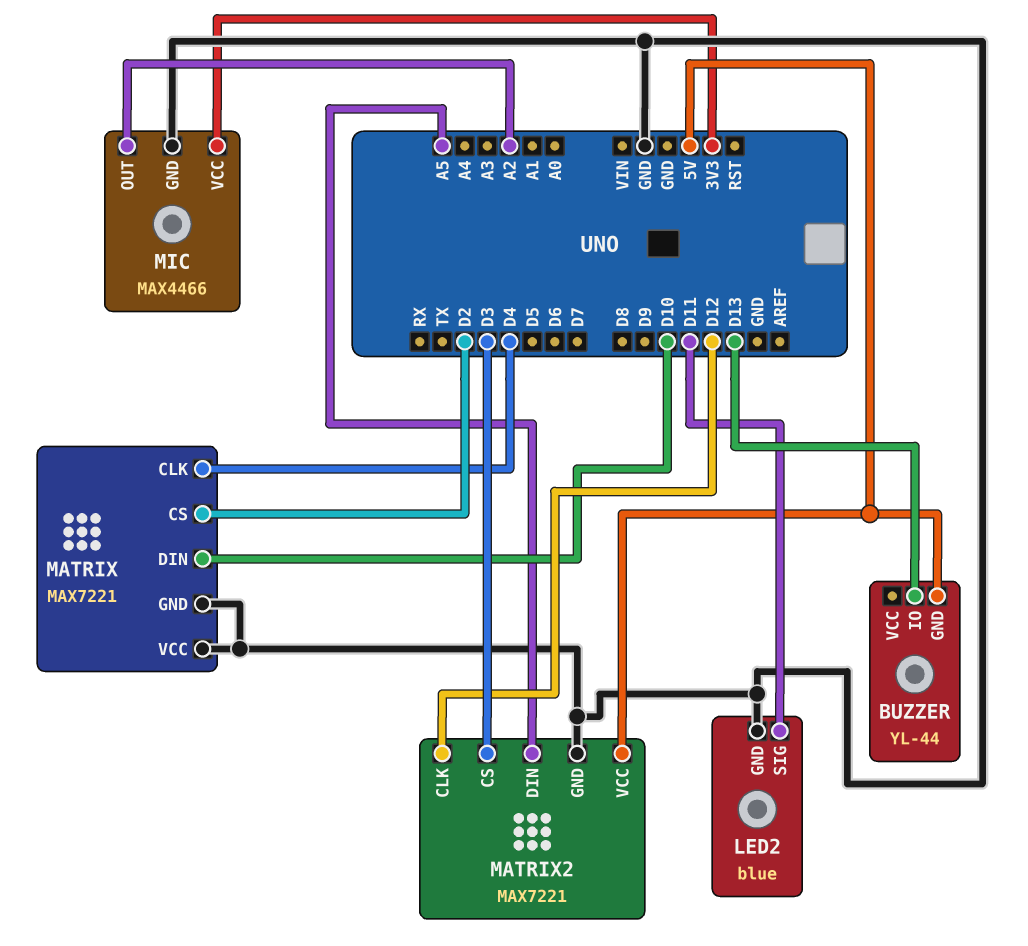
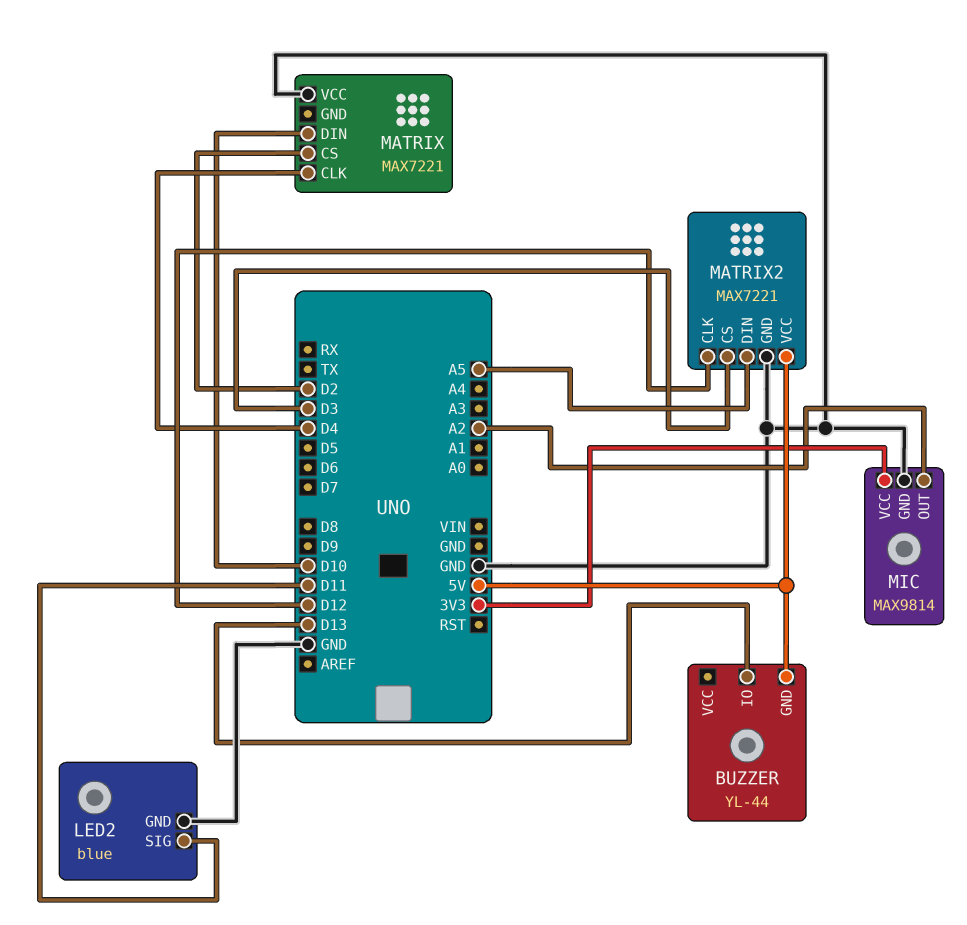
MATRIX pin GND: GND -> none
MIC: MAX4466 -> MAX9814

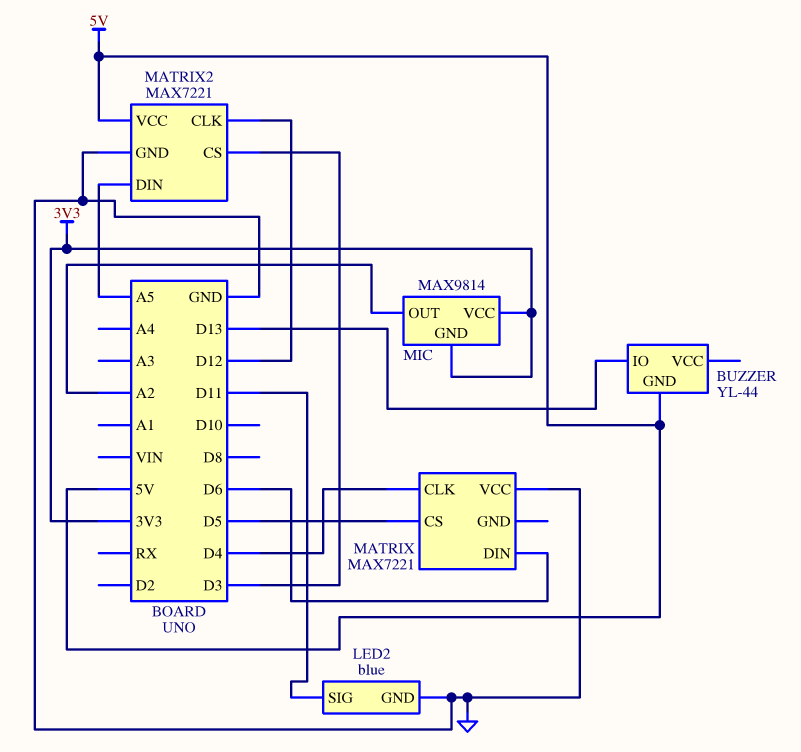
MATRIX pin CS: D2 -> D5
MATRIX pin DIN: D10 -> D6
MIC pin GND: GND -> 3V3

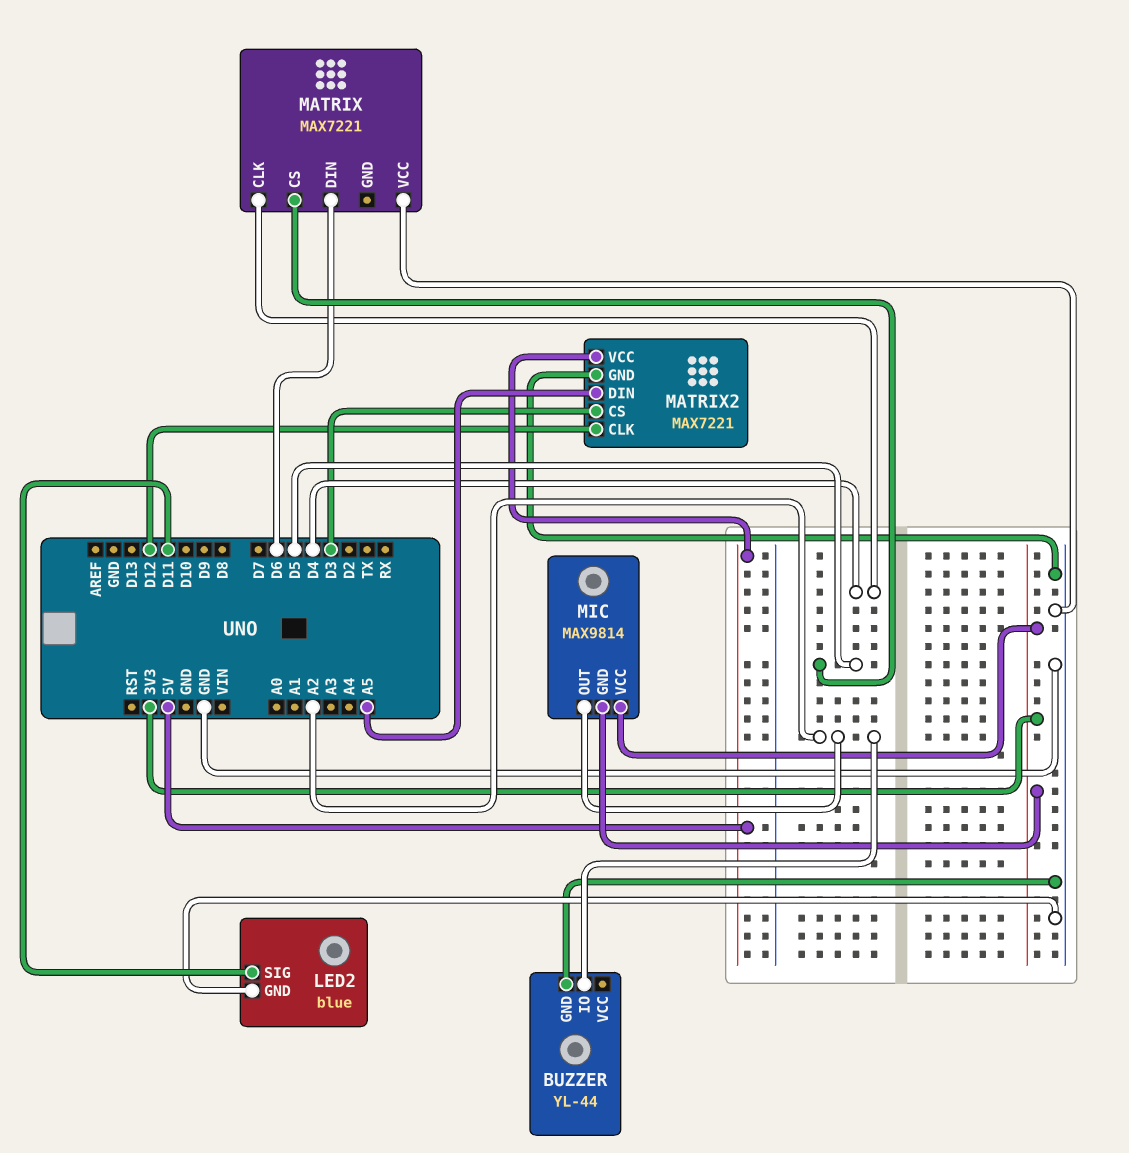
BUZZER pin GND: 5V -> GND
BUZZER pin IO: D13 -> A2

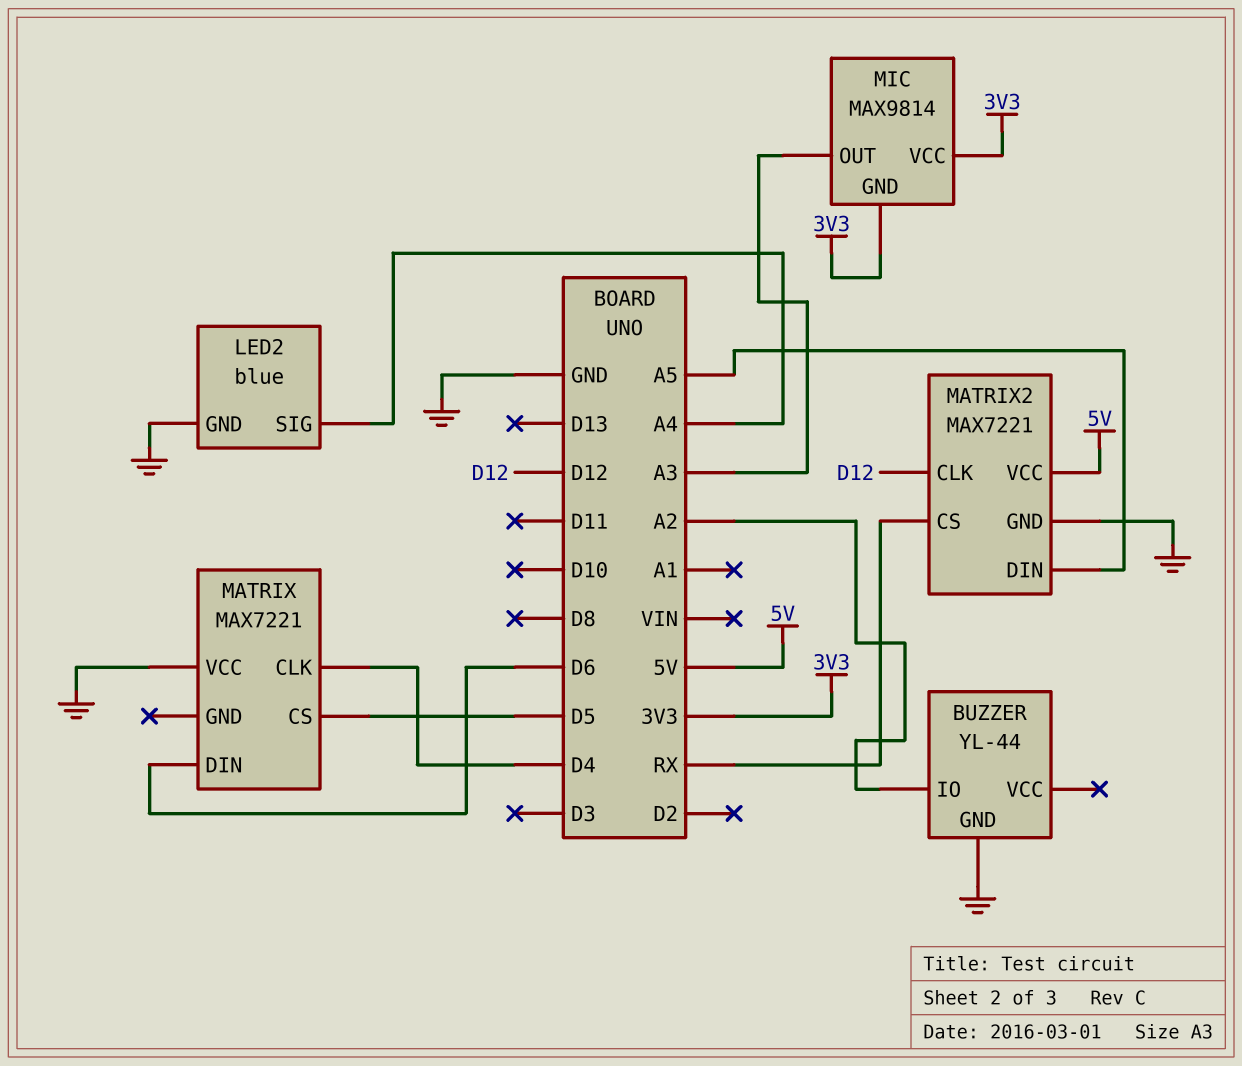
LED2 pin SIG: D11 -> A4
MATRIX2 pin CS: D3 -> RX
MIC pin OUT: A2 -> A3

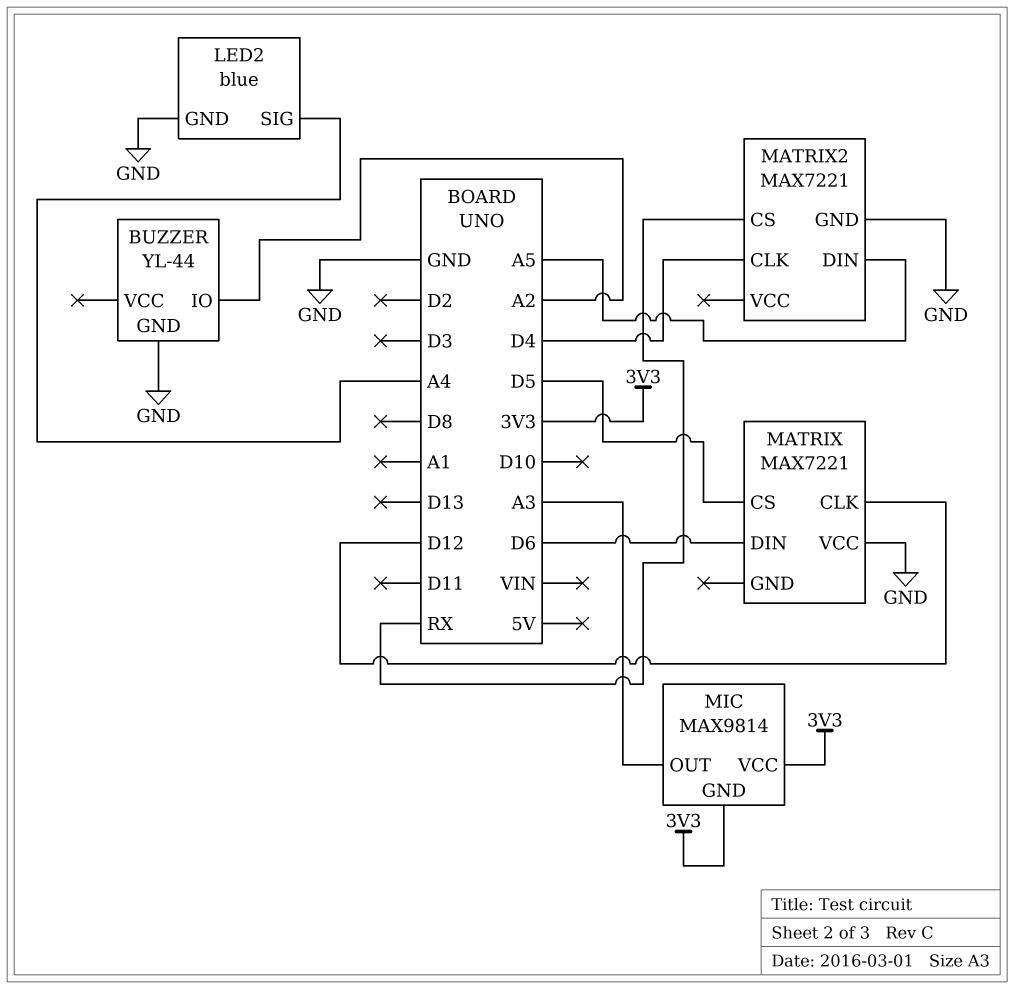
MATRIX pin CLK: D4 -> D12
MATRIX2 pin CLK: D12 -> D4
MATRIX2 pin VCC: 5V -> none

